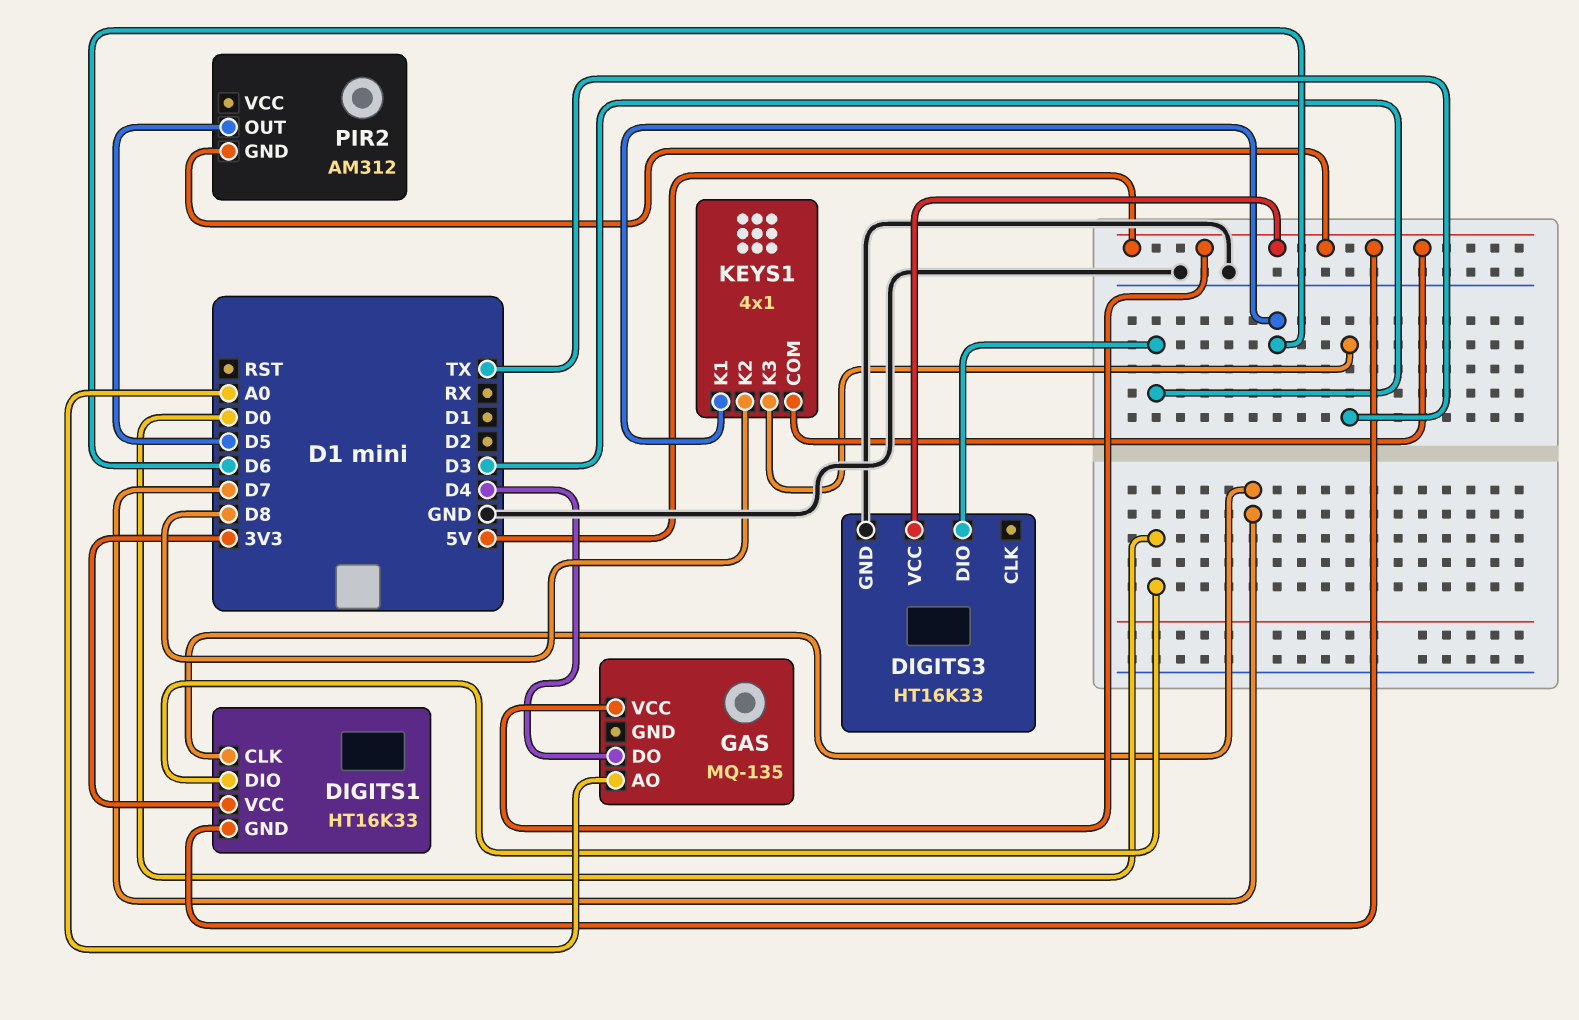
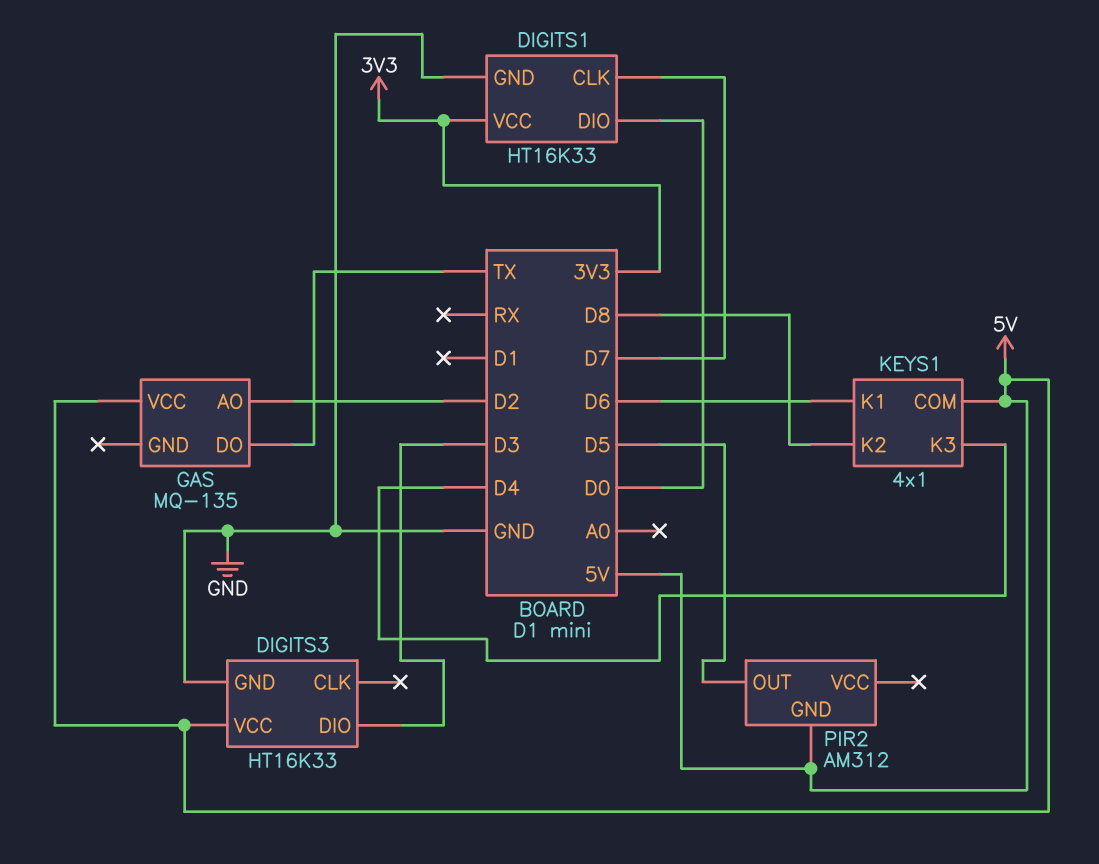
DIGITS1 pin GND: 5V -> GND
GAS pin AO: A0 -> D2
GAS pin DO: D4 -> TX
KEYS1 pin K3: TX -> D4

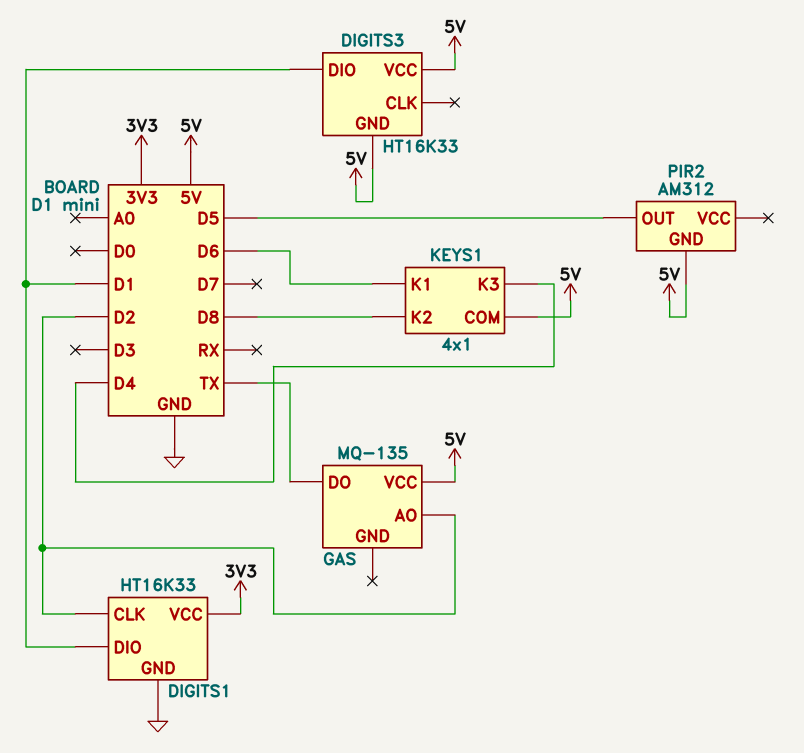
DIGITS1 pin CLK: D7 -> D2
DIGITS1 pin DIO: D0 -> D1
DIGITS3 pin DIO: D3 -> D1
DIGITS3 pin GND: GND -> 5V

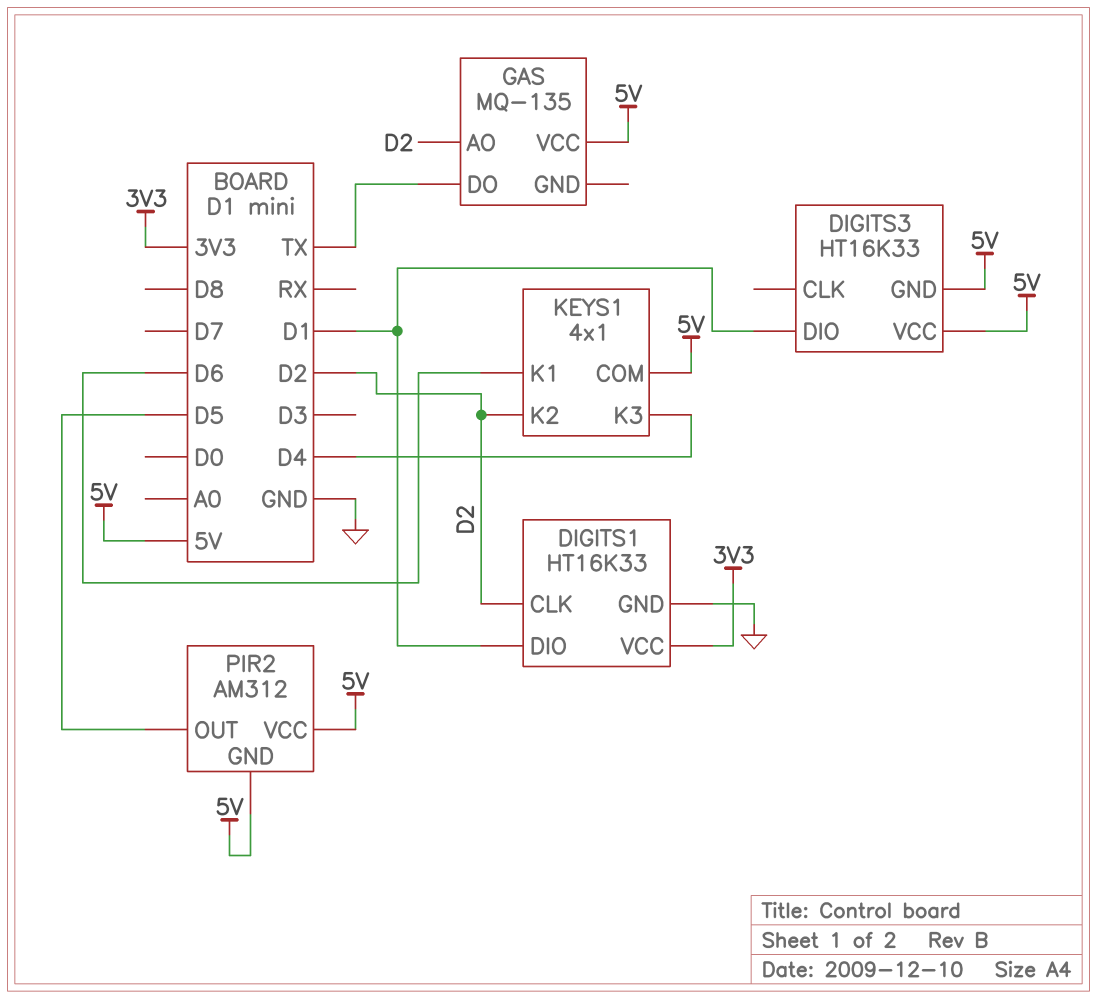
KEYS1 pin K2: D8 -> D2
PIR2 pin VCC: none -> 5V

